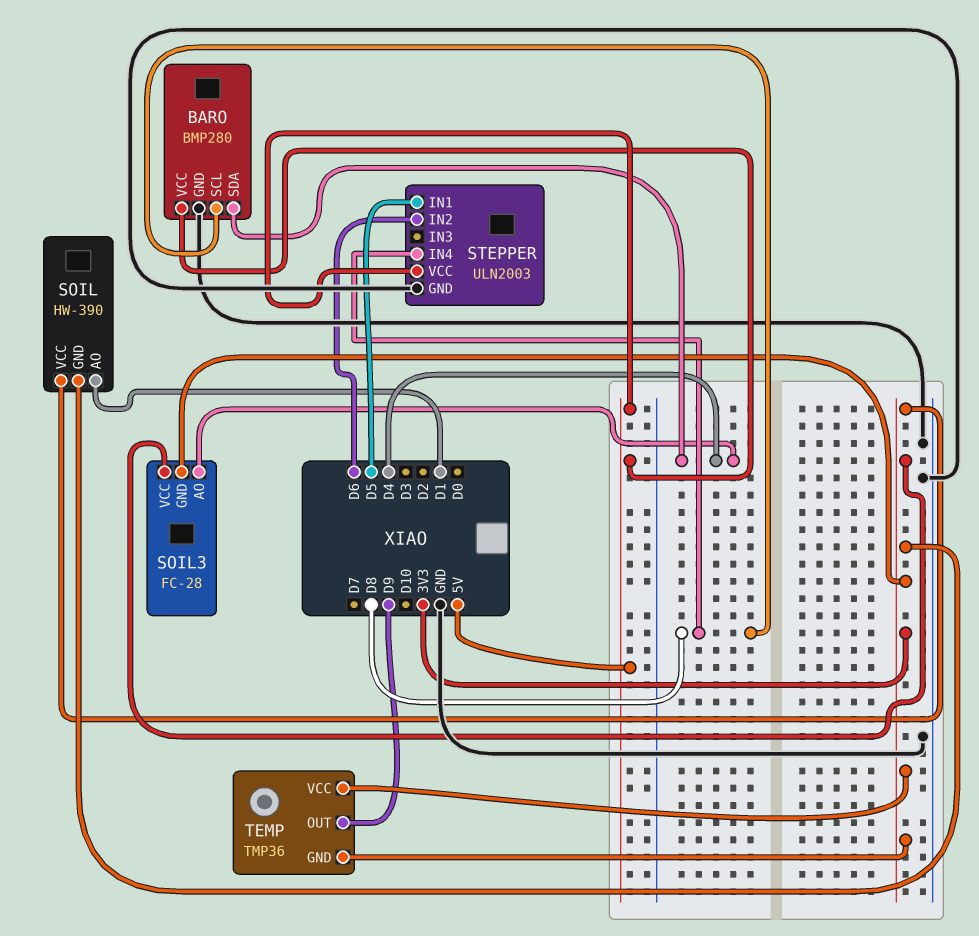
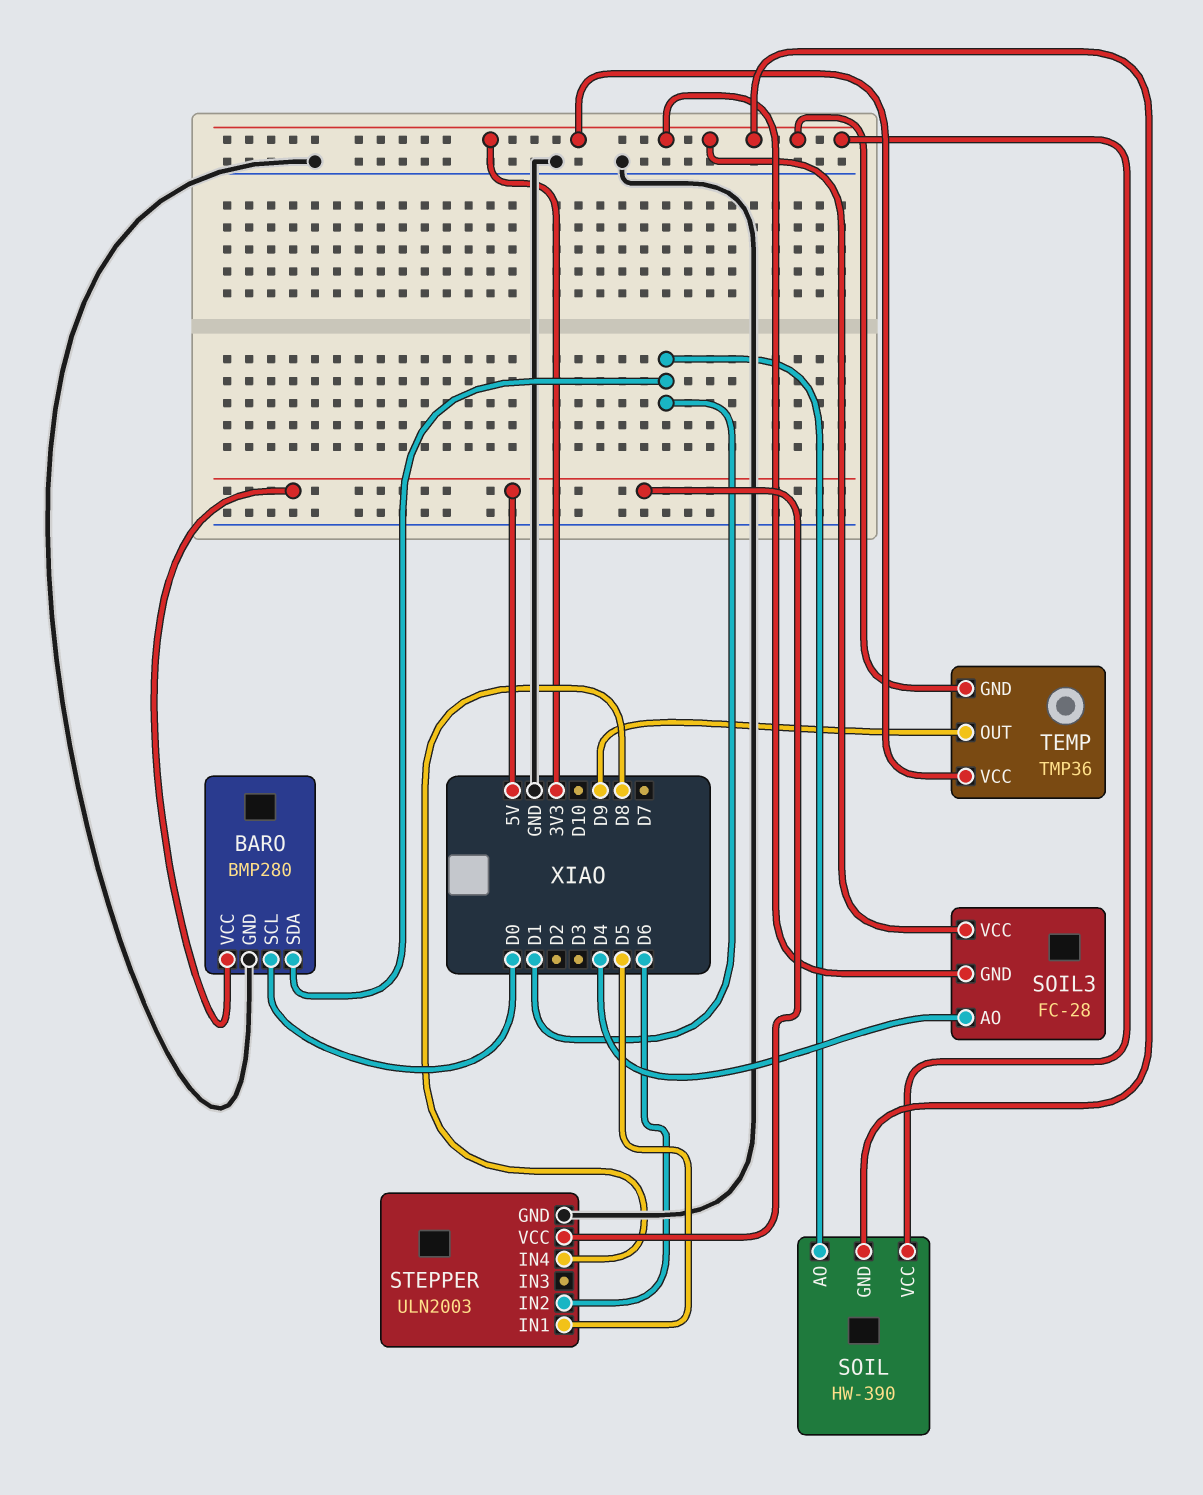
BARO pin SCL: D8 -> D0
BARO pin SDA: D4 -> D1

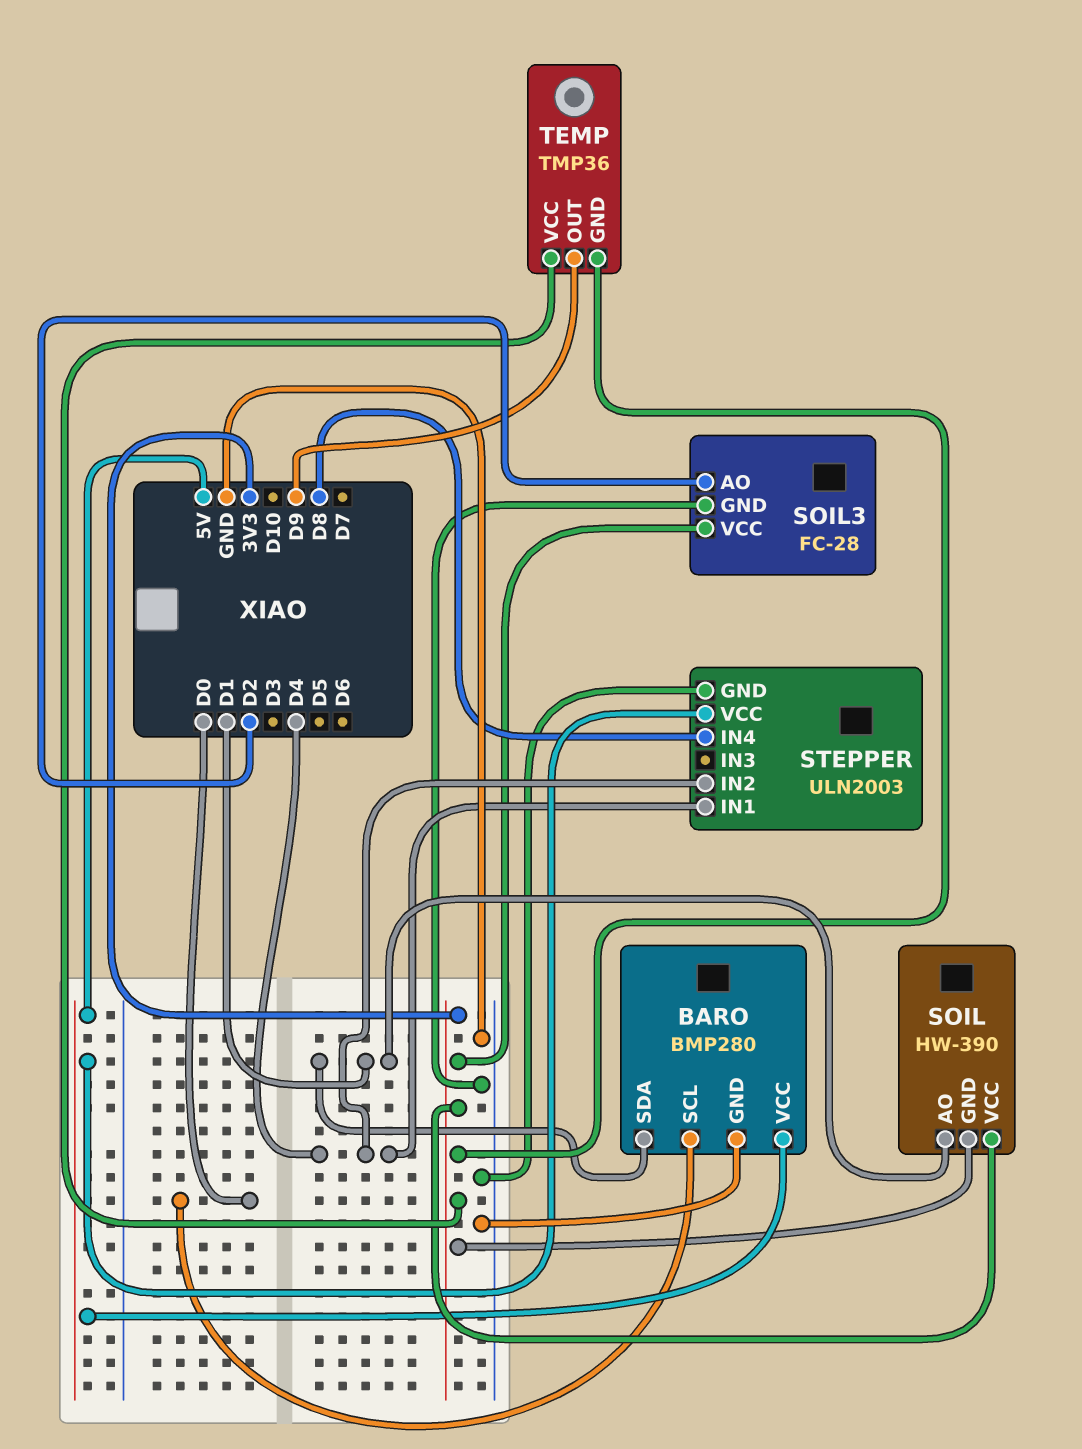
SOIL3 pin AO: D4 -> D2
SOIL3 pin GND: 3V3 -> GND
STEPPER pin IN1: D5 -> D4
STEPPER pin IN2: D6 -> D4

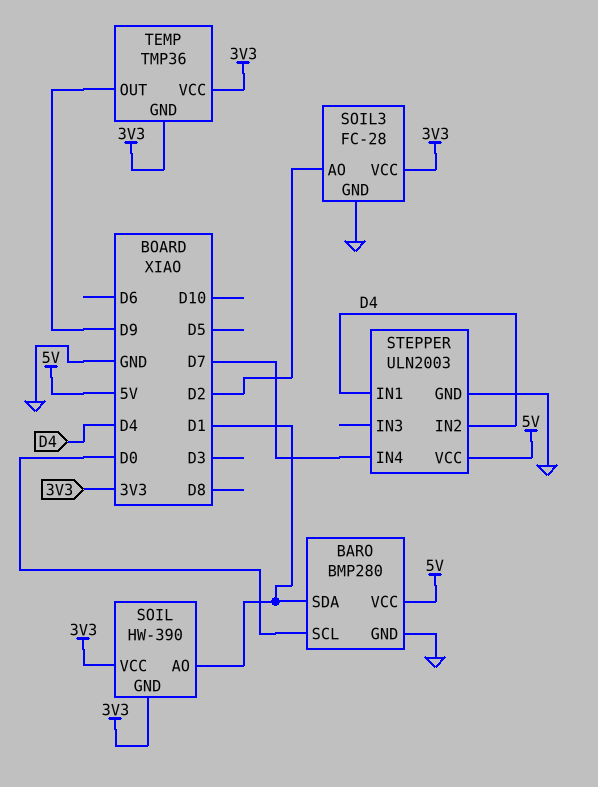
STEPPER pin IN4: D8 -> D7

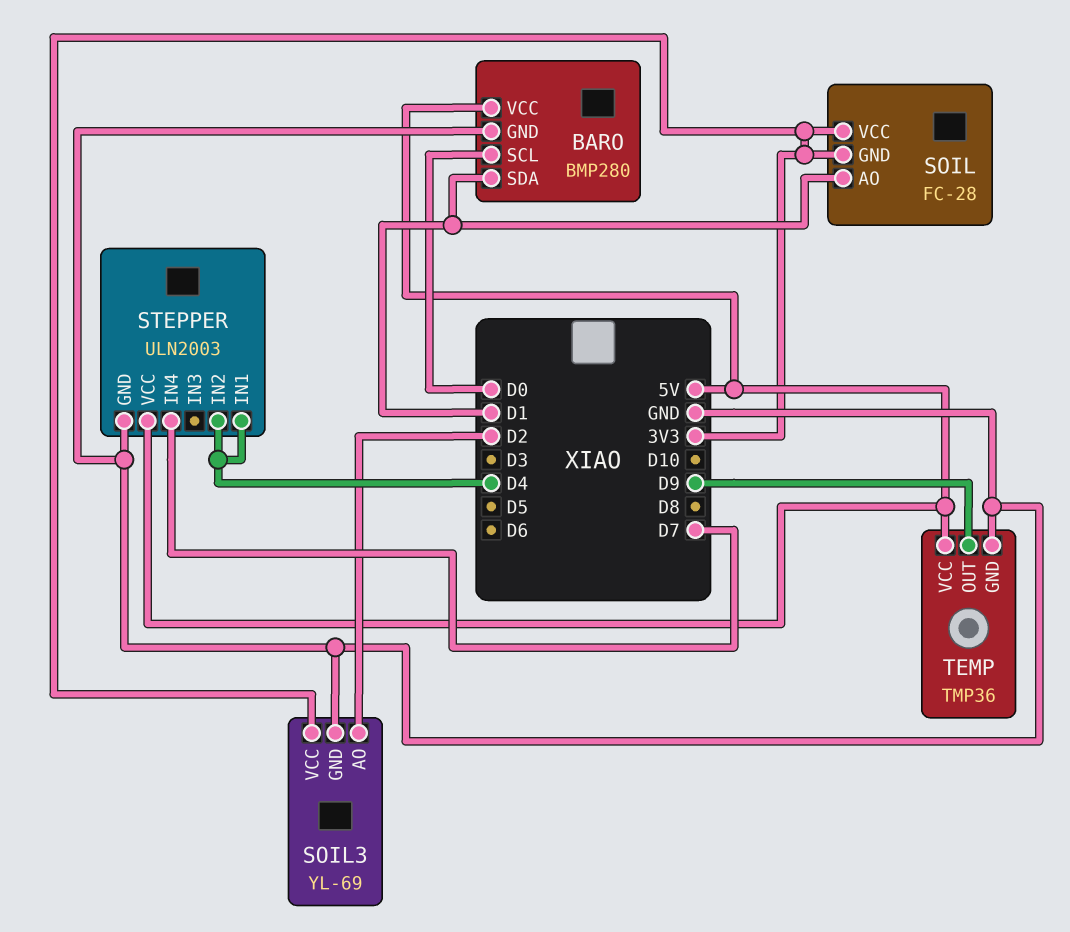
SOIL: HW-390 -> FC-28
SOIL3: FC-28 -> YL-69
TEMP pin GND: 3V3 -> GND
TEMP pin VCC: 3V3 -> 5V

